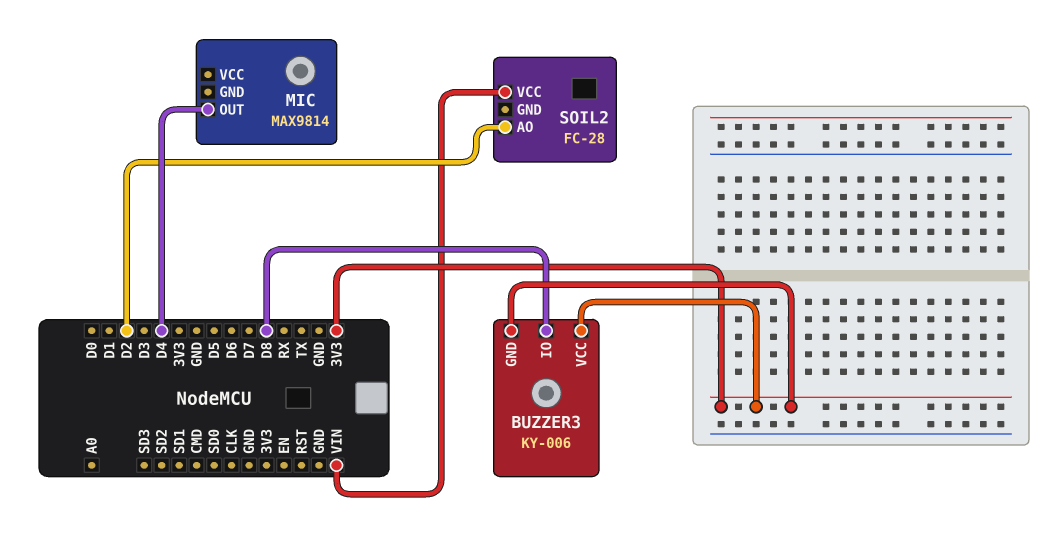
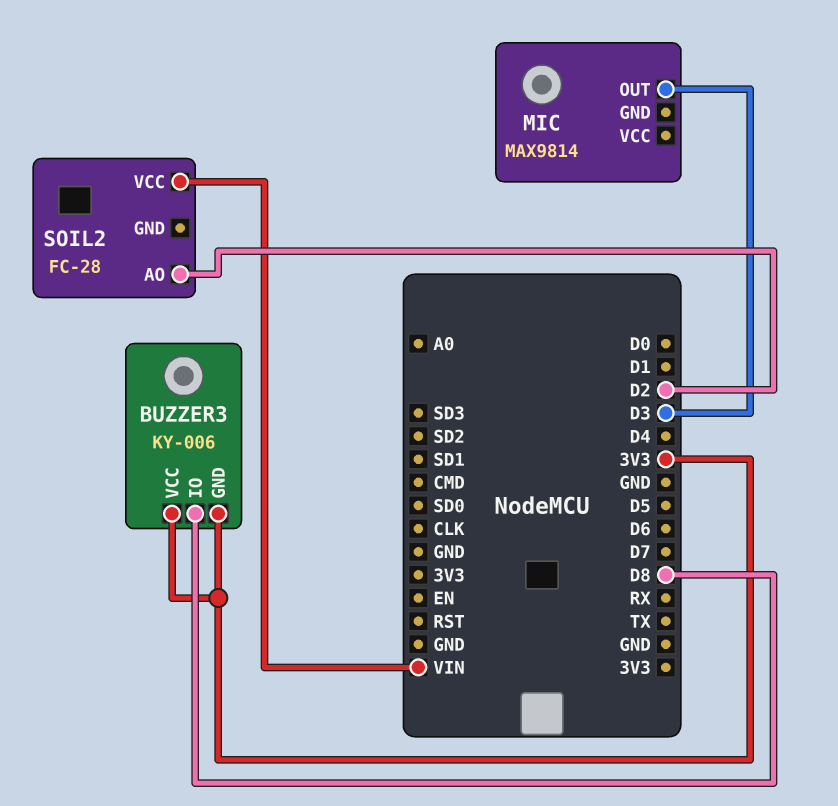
MIC pin OUT: D4 -> D3

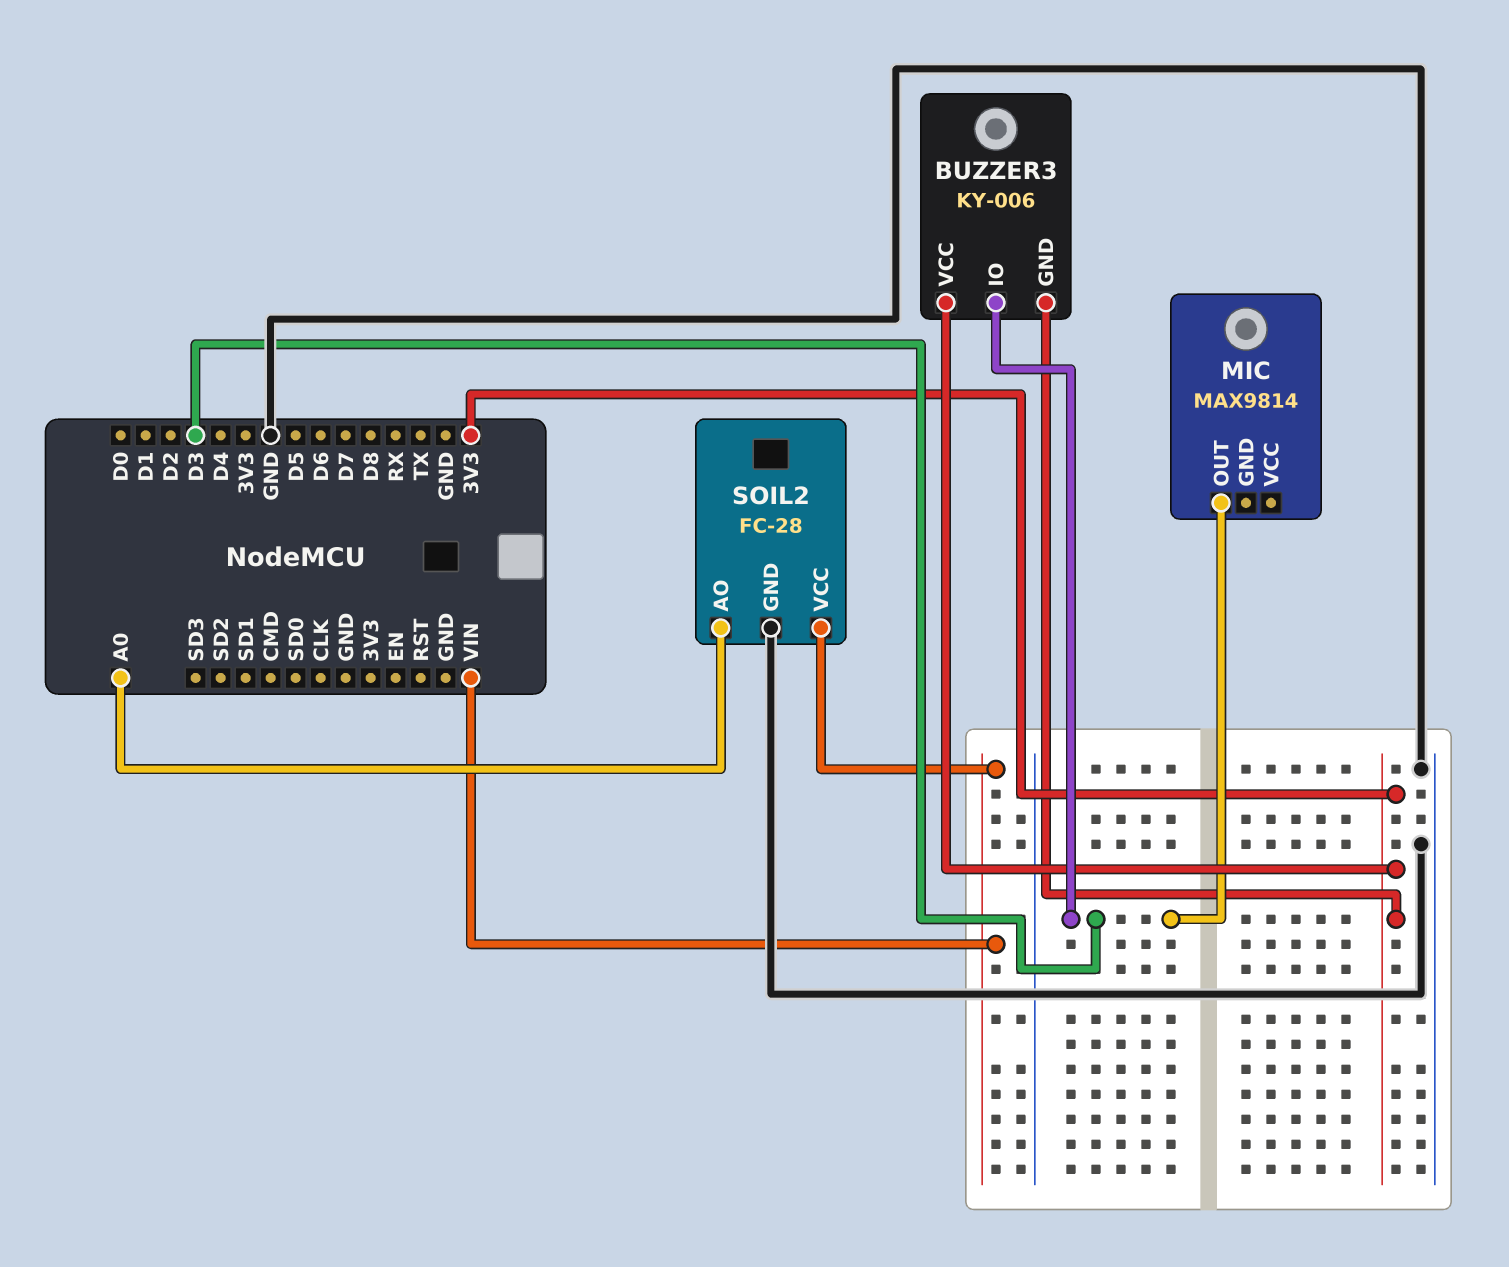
BUZZER3 pin IO: D8 -> D3
SOIL2 pin AO: D2 -> A0
SOIL2 pin GND: none -> GND

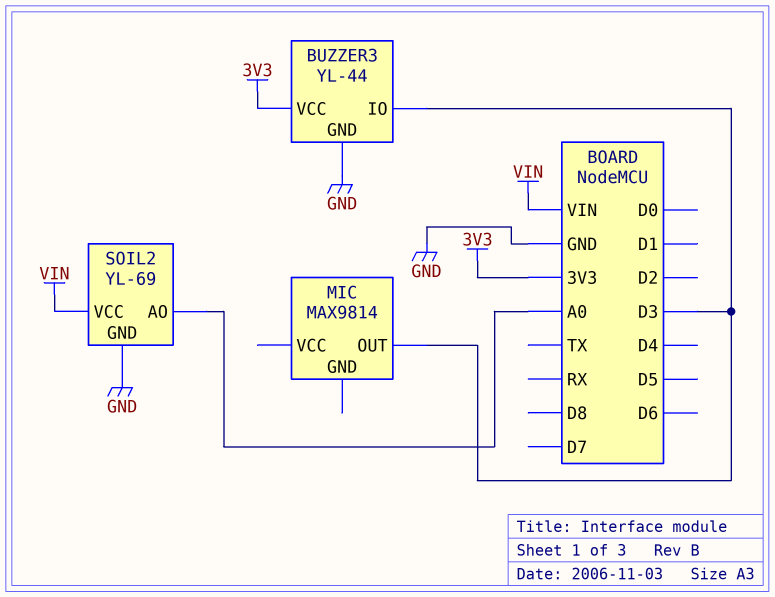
BUZZER3: KY-006 -> YL-44
BUZZER3 pin GND: 3V3 -> GND
SOIL2: FC-28 -> YL-69

